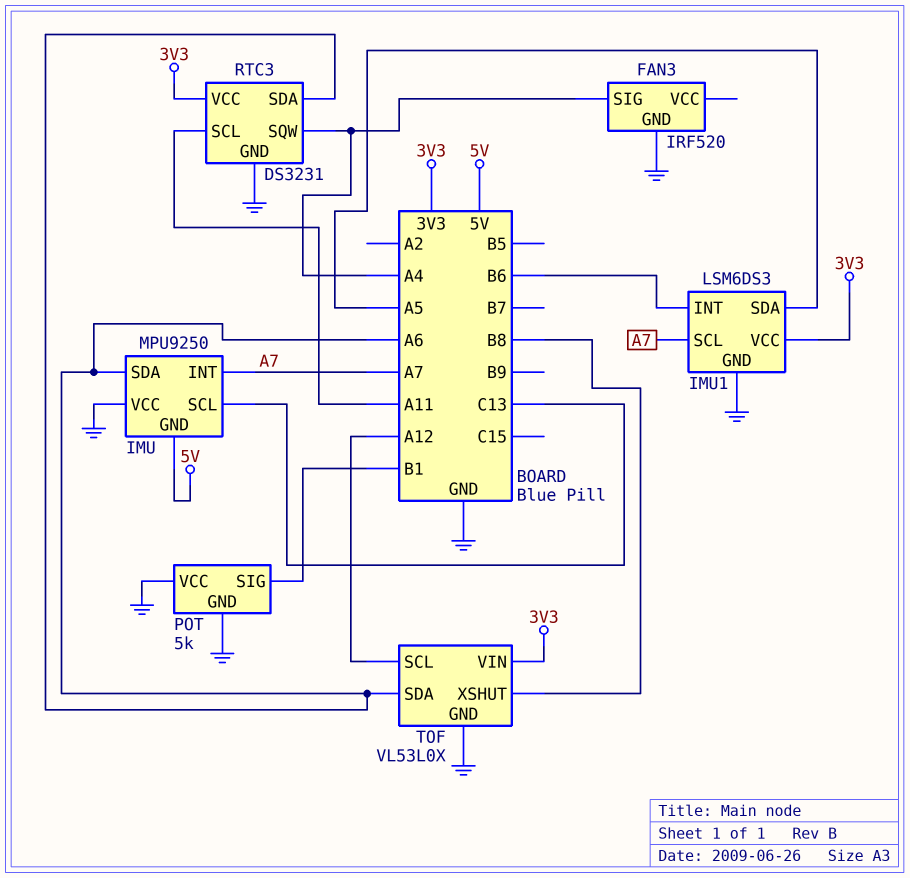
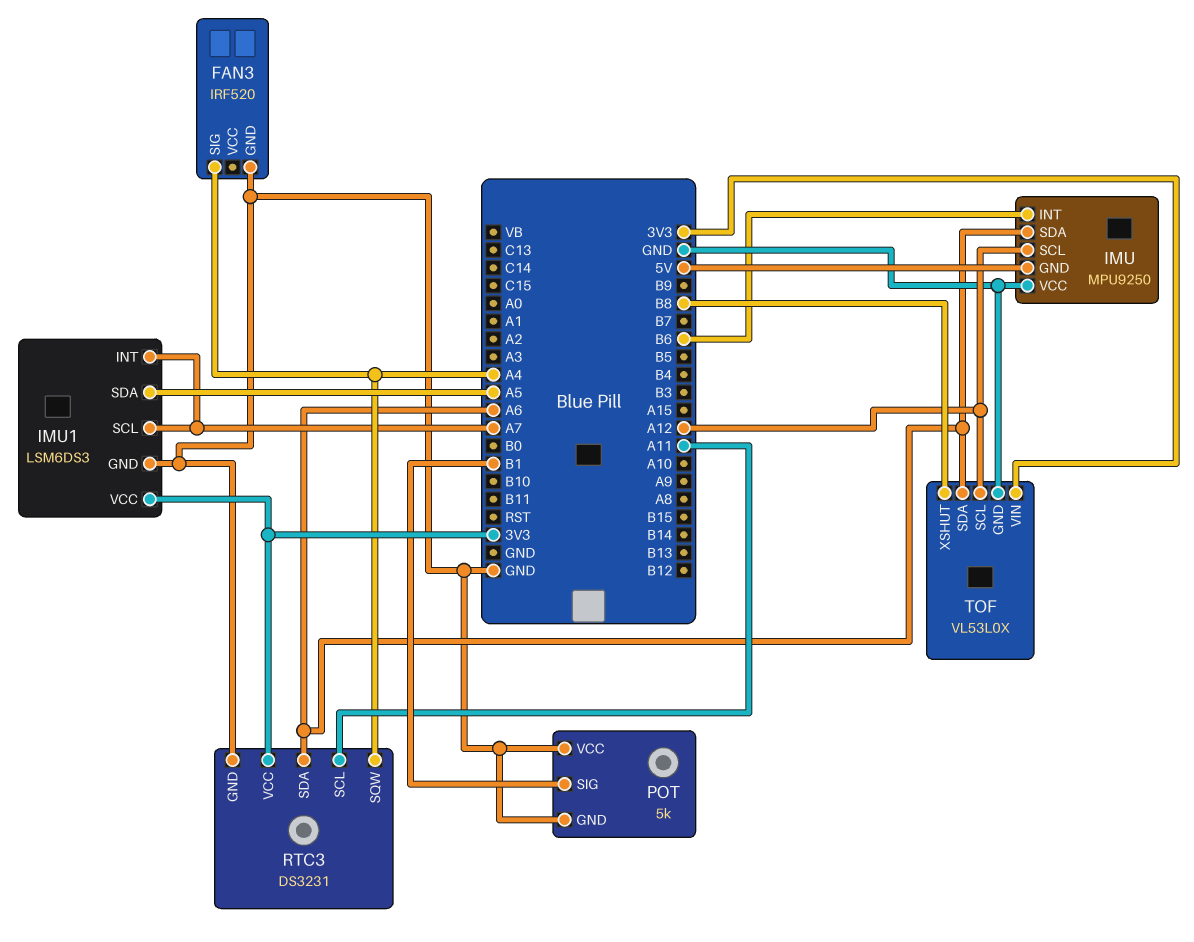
IMU pin INT: A7 -> B6
IMU pin SCL: C13 -> A12
IMU1 pin INT: B6 -> A7

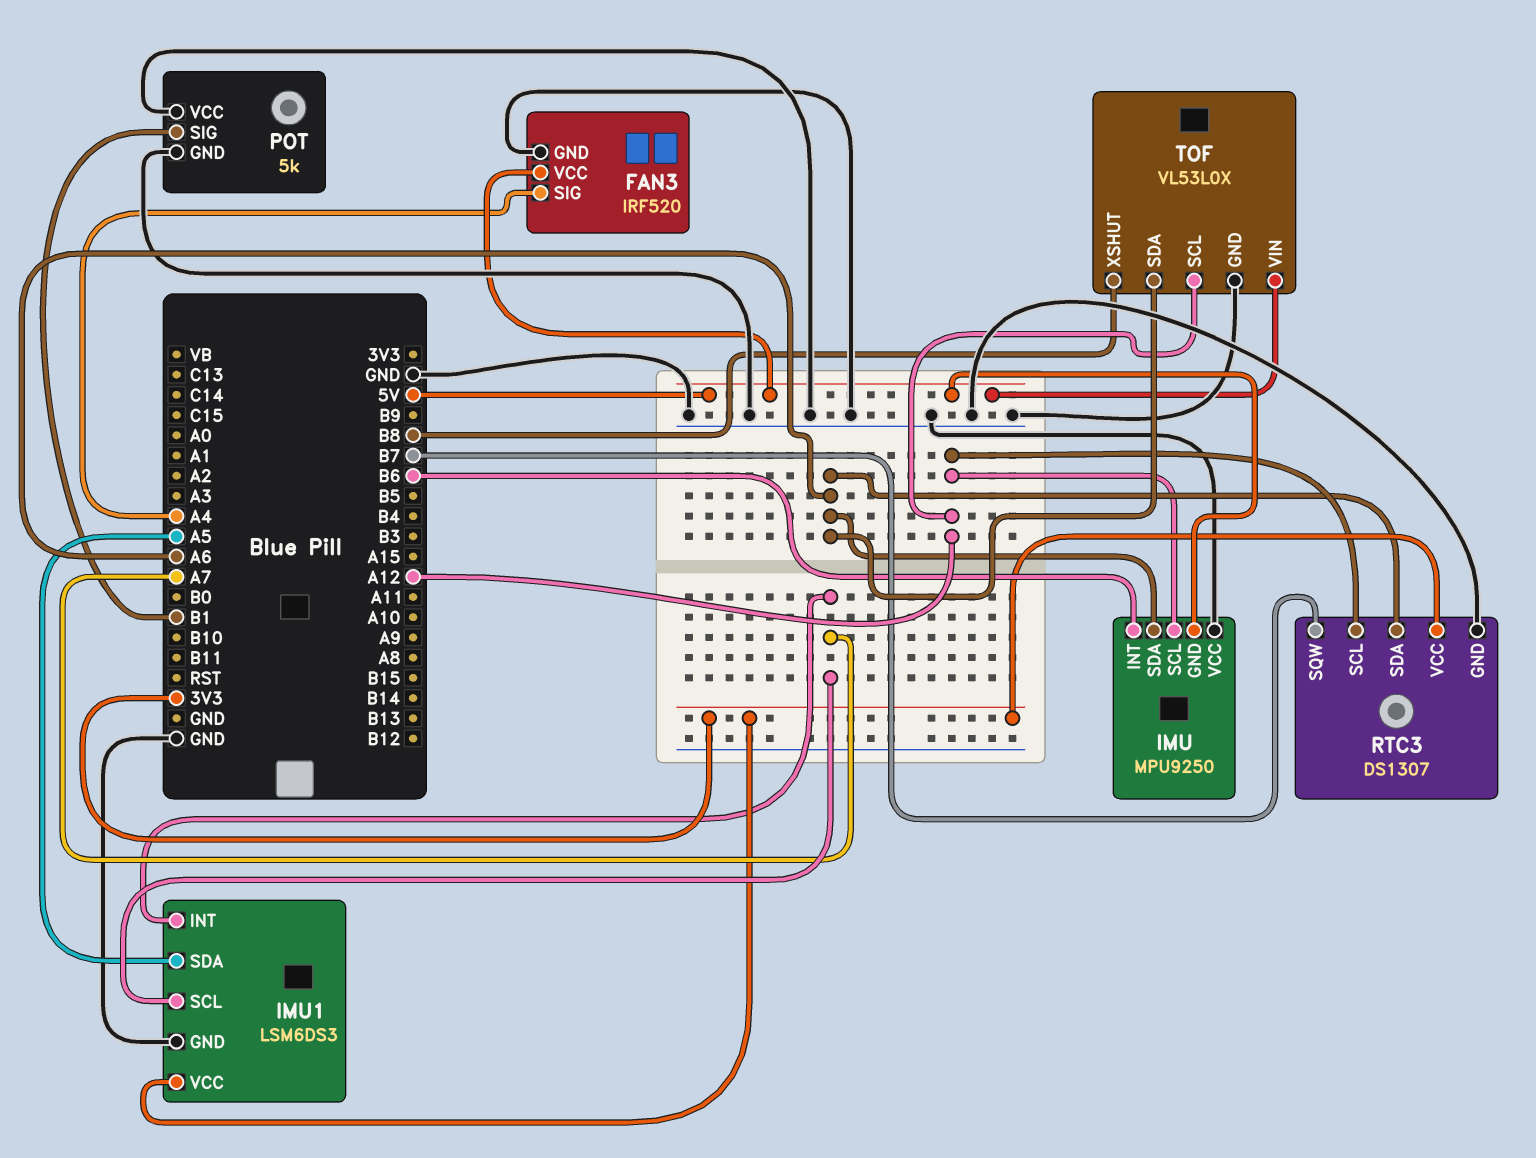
FAN3 pin VCC: none -> 5V
RTC3: DS3231 -> DS1307
RTC3 pin SCL: A11 -> A12
RTC3 pin SQW: A4 -> B7
TOF pin VIN: 3V3 -> 5V

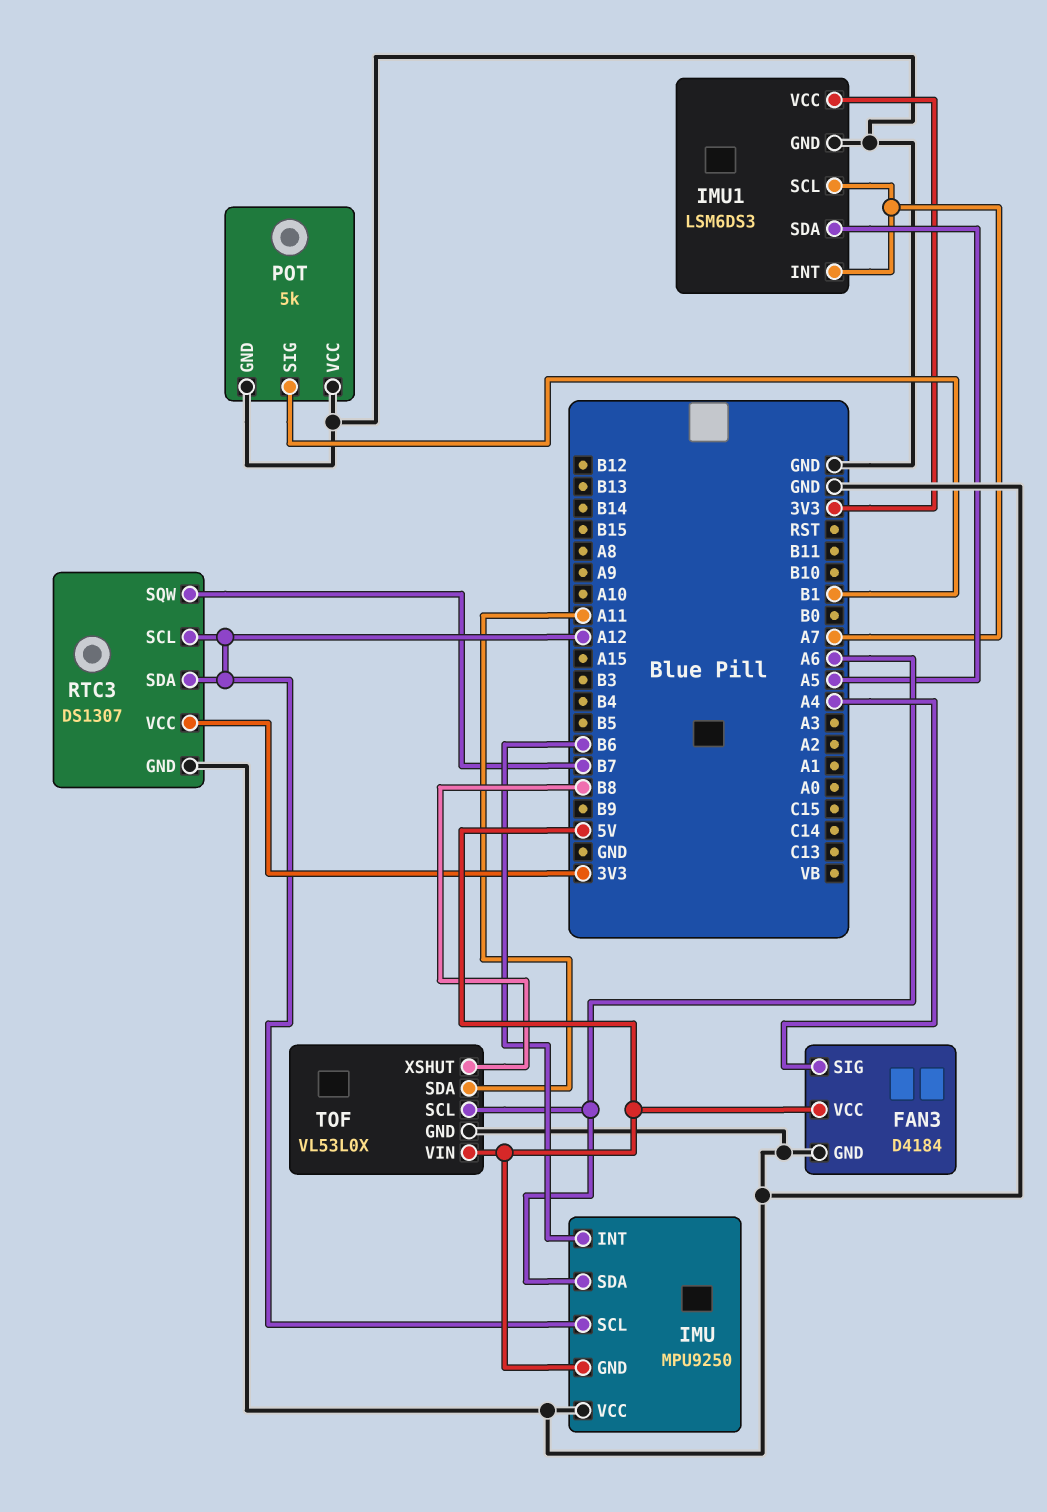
FAN3: IRF520 -> D4184
RTC3 pin SDA: A6 -> A12
TOF pin SCL: A12 -> A6
TOF pin SDA: A6 -> A11

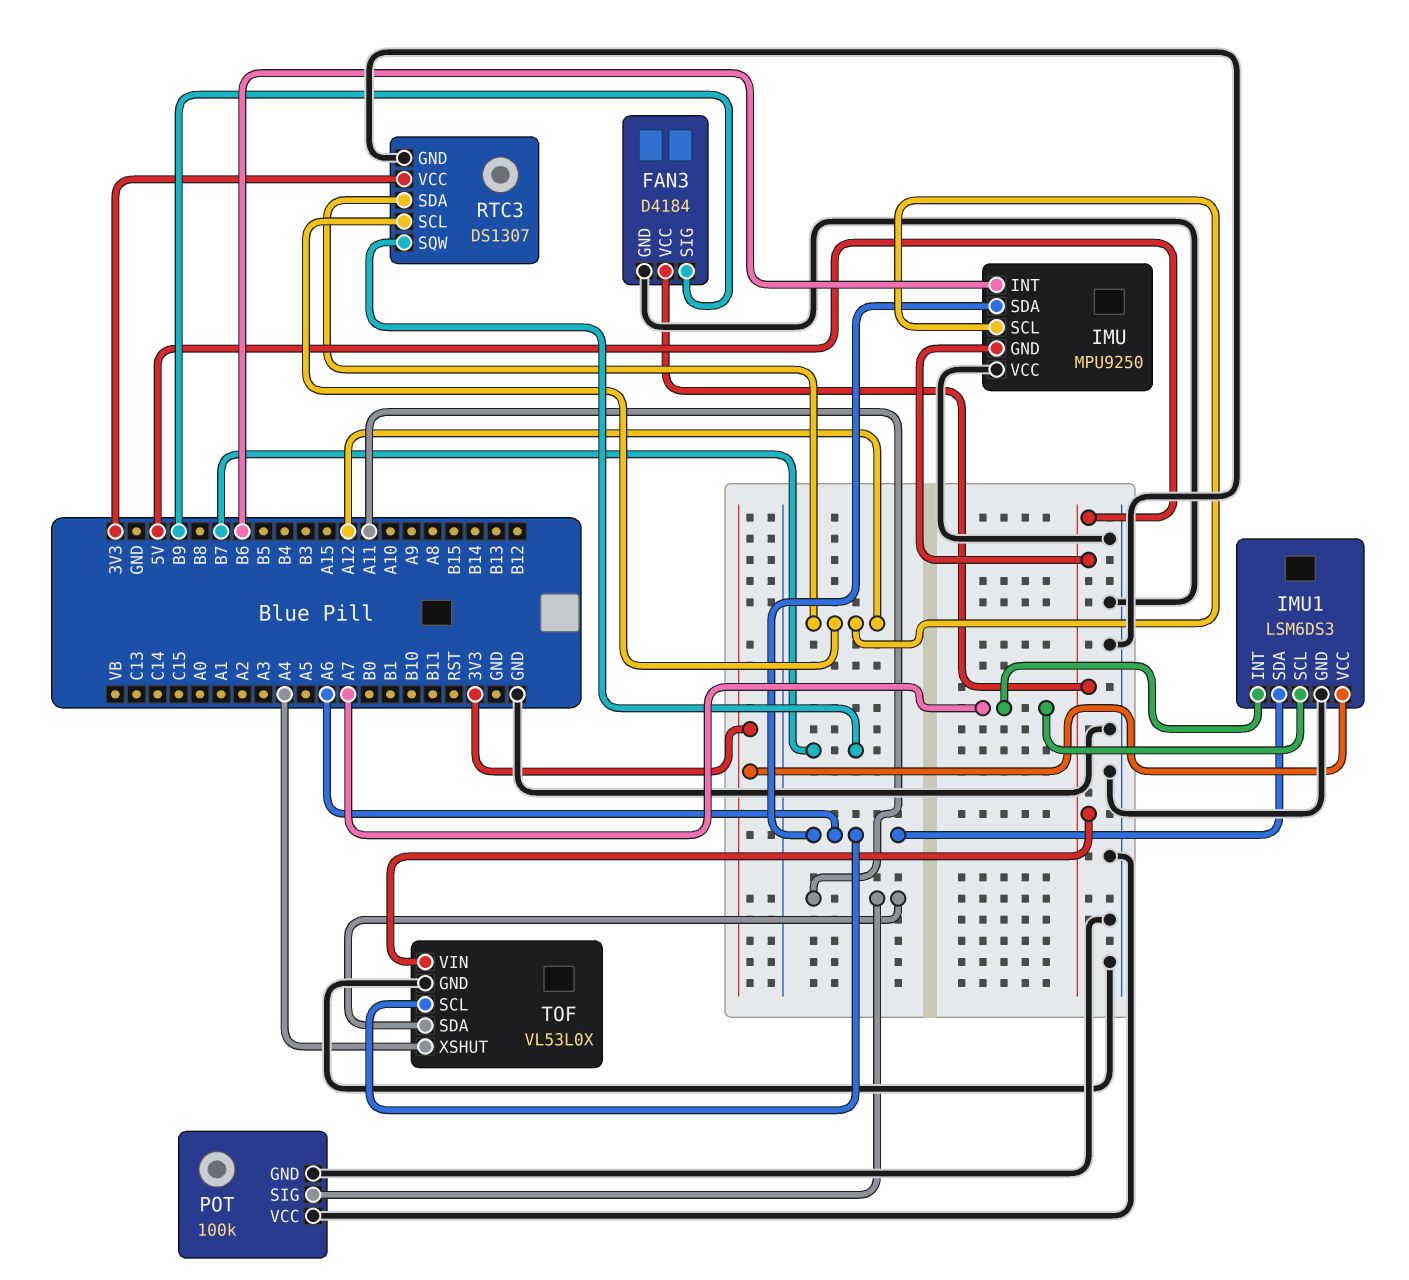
FAN3 pin SIG: A4 -> B9
IMU1 pin SDA: A5 -> A6
POT: 5k -> 100k
POT pin SIG: B1 -> A11
TOF pin XSHUT: B8 -> A4

